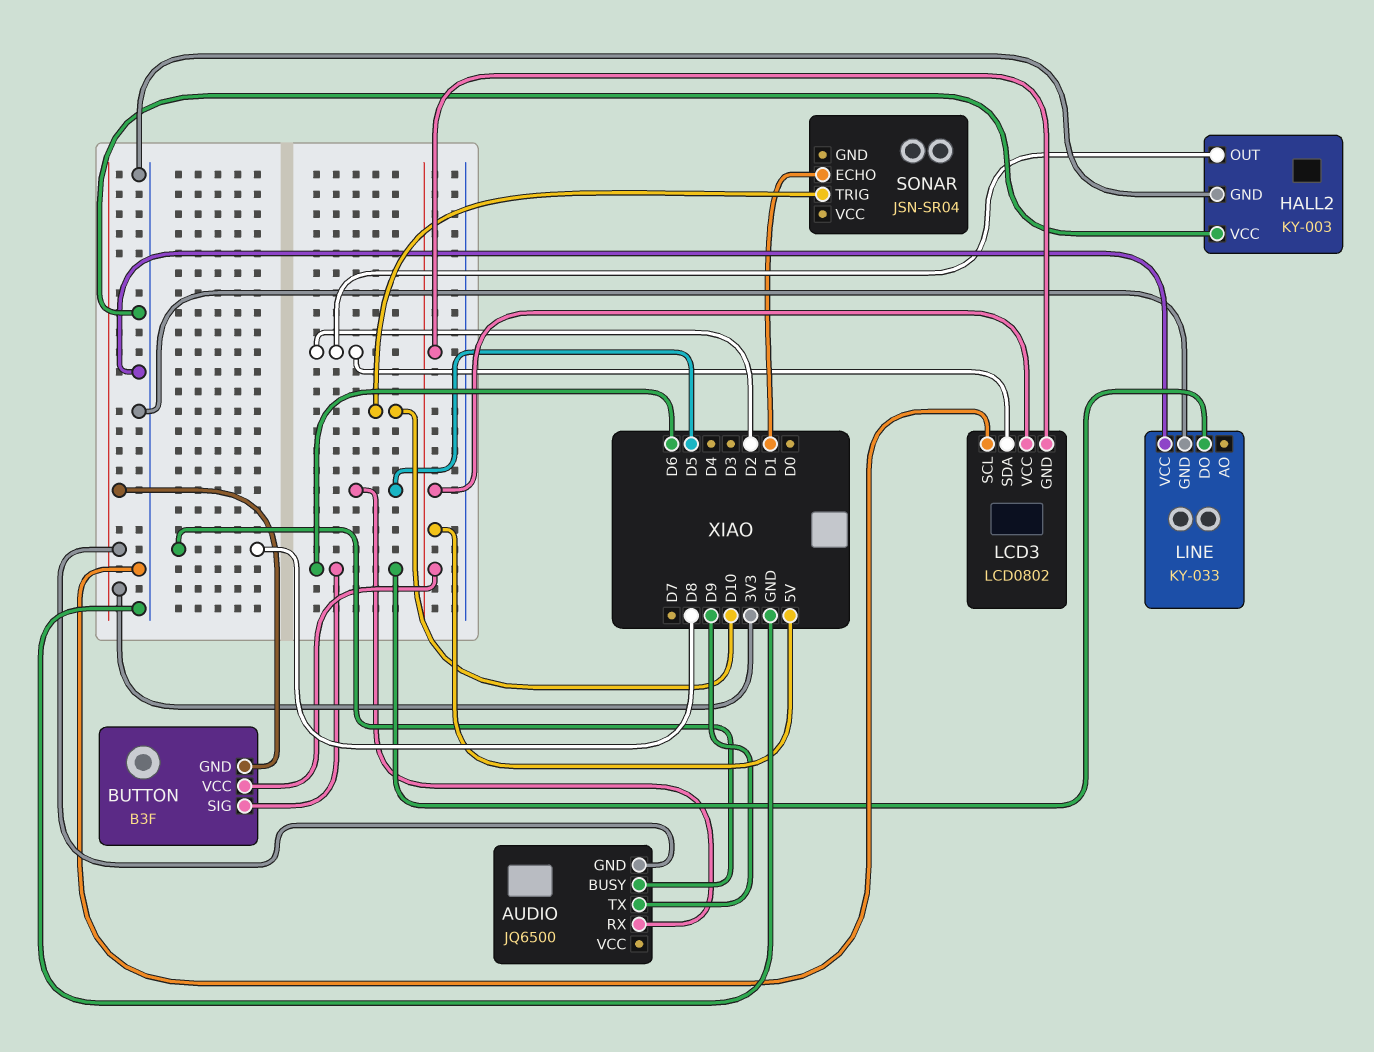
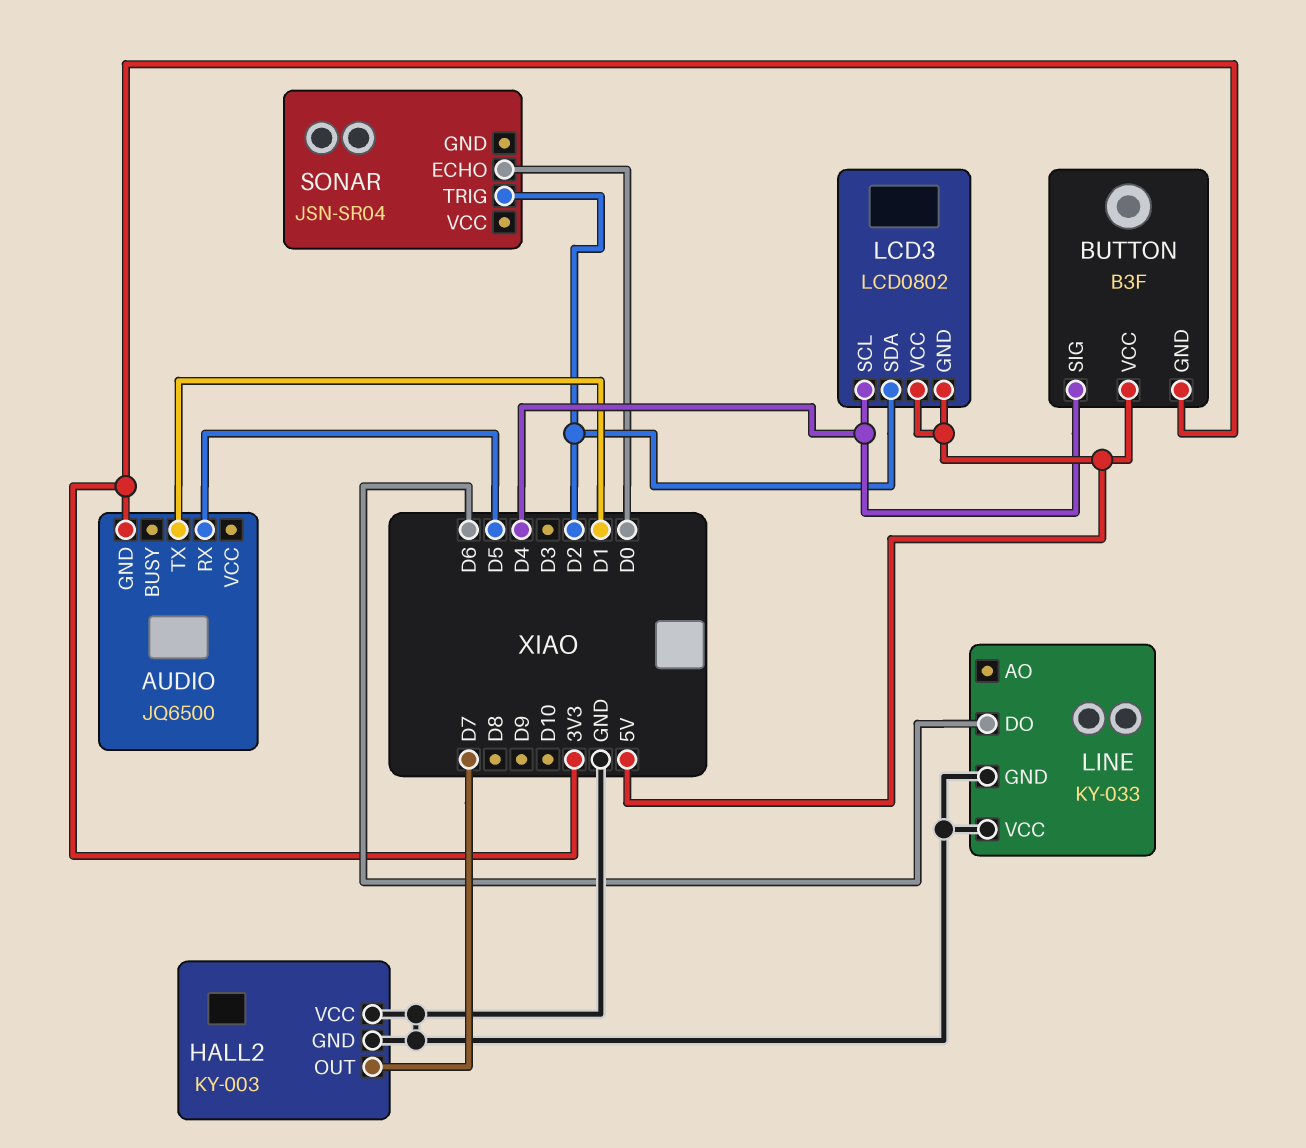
AUDIO pin BUSY: D8 -> none
AUDIO pin TX: D9 -> D1
BUTTON pin SIG: D6 -> D4
HALL2 pin OUT: D2 -> D7
LCD3 pin SCL: GND -> D4
SONAR pin ECHO: D1 -> D0
SONAR pin TRIG: D10 -> D2

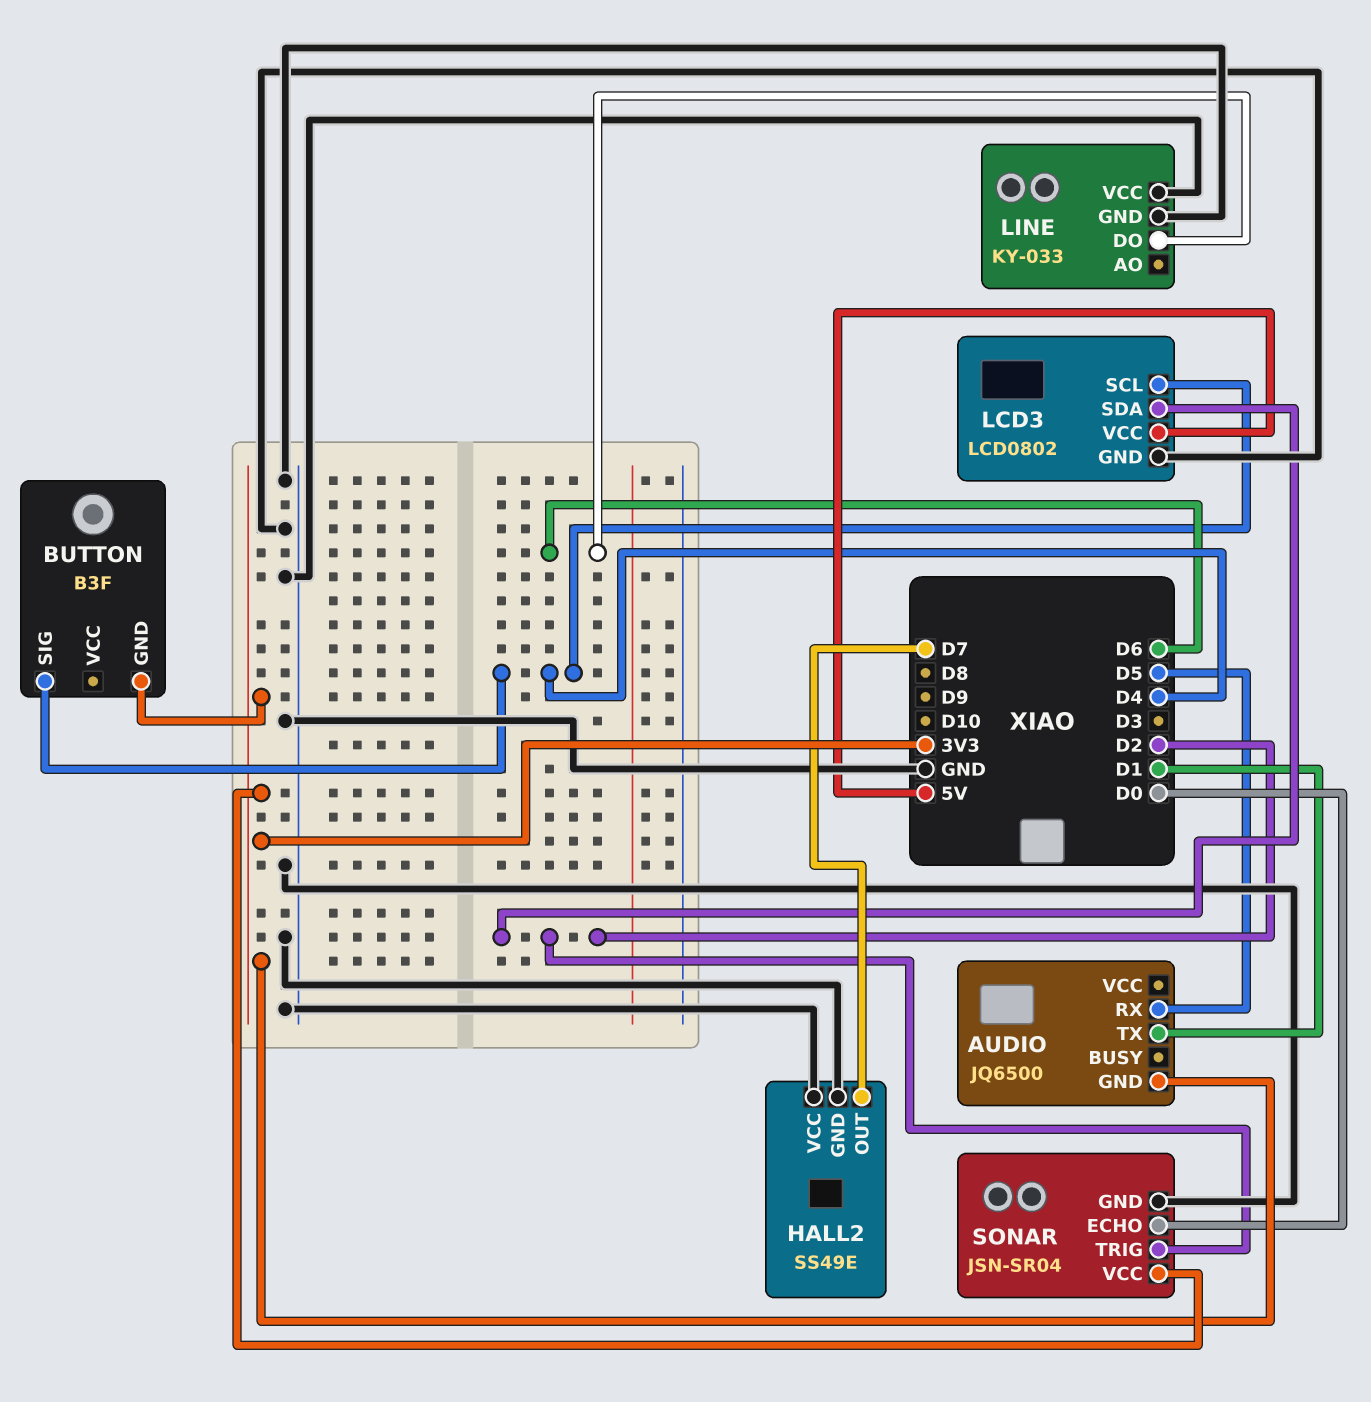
BUTTON pin VCC: 5V -> none
HALL2: KY-003 -> SS49E
LCD3 pin GND: 5V -> GND
SONAR pin GND: none -> GND
SONAR pin VCC: none -> 3V3

